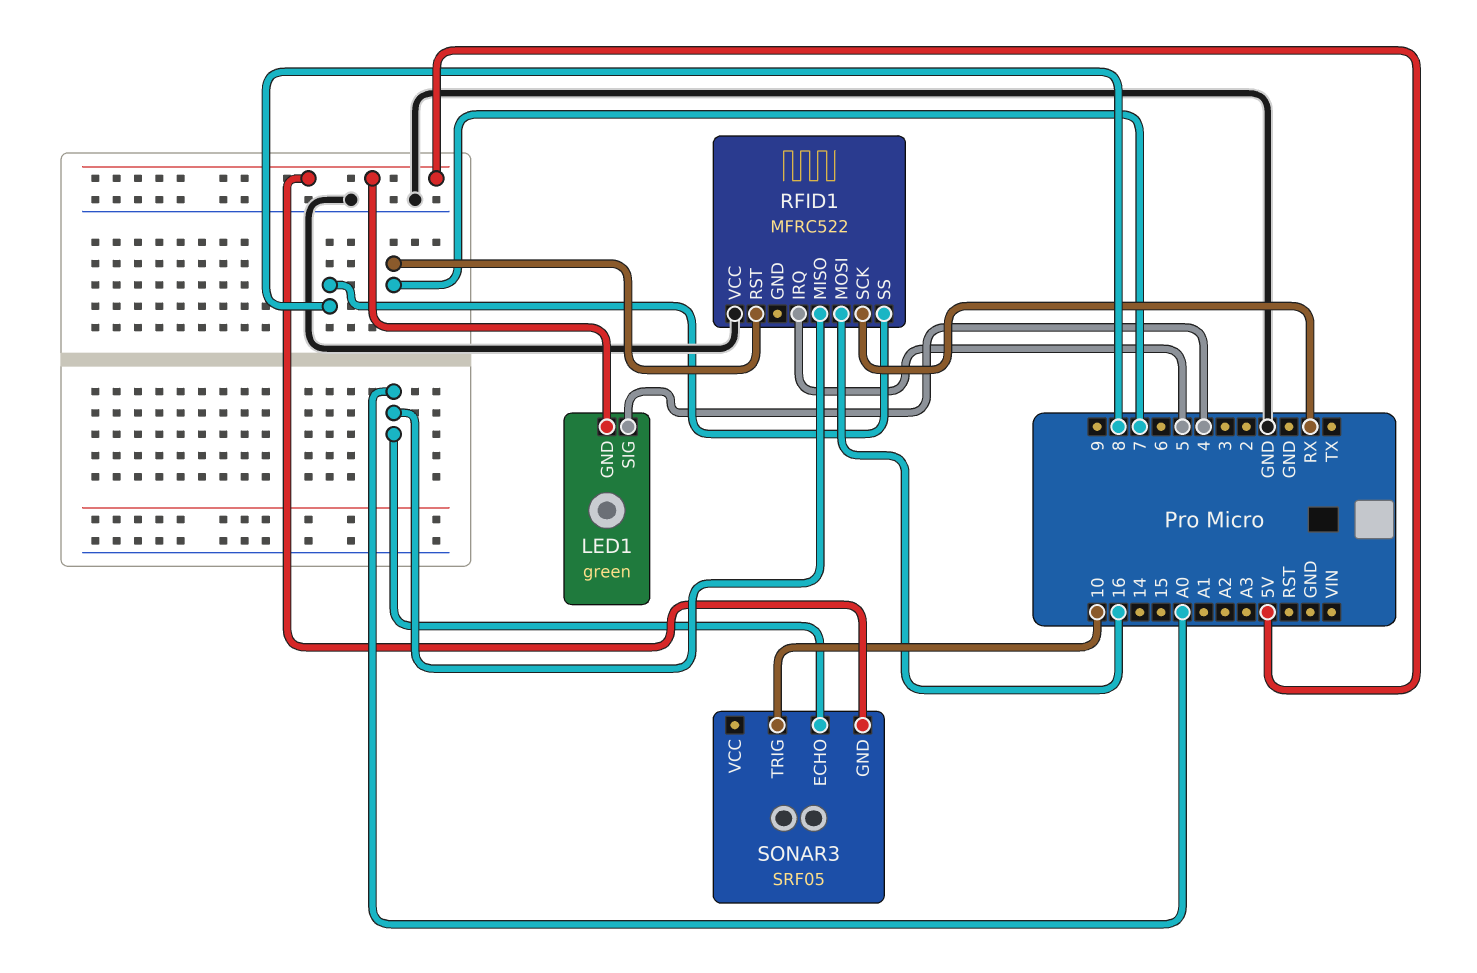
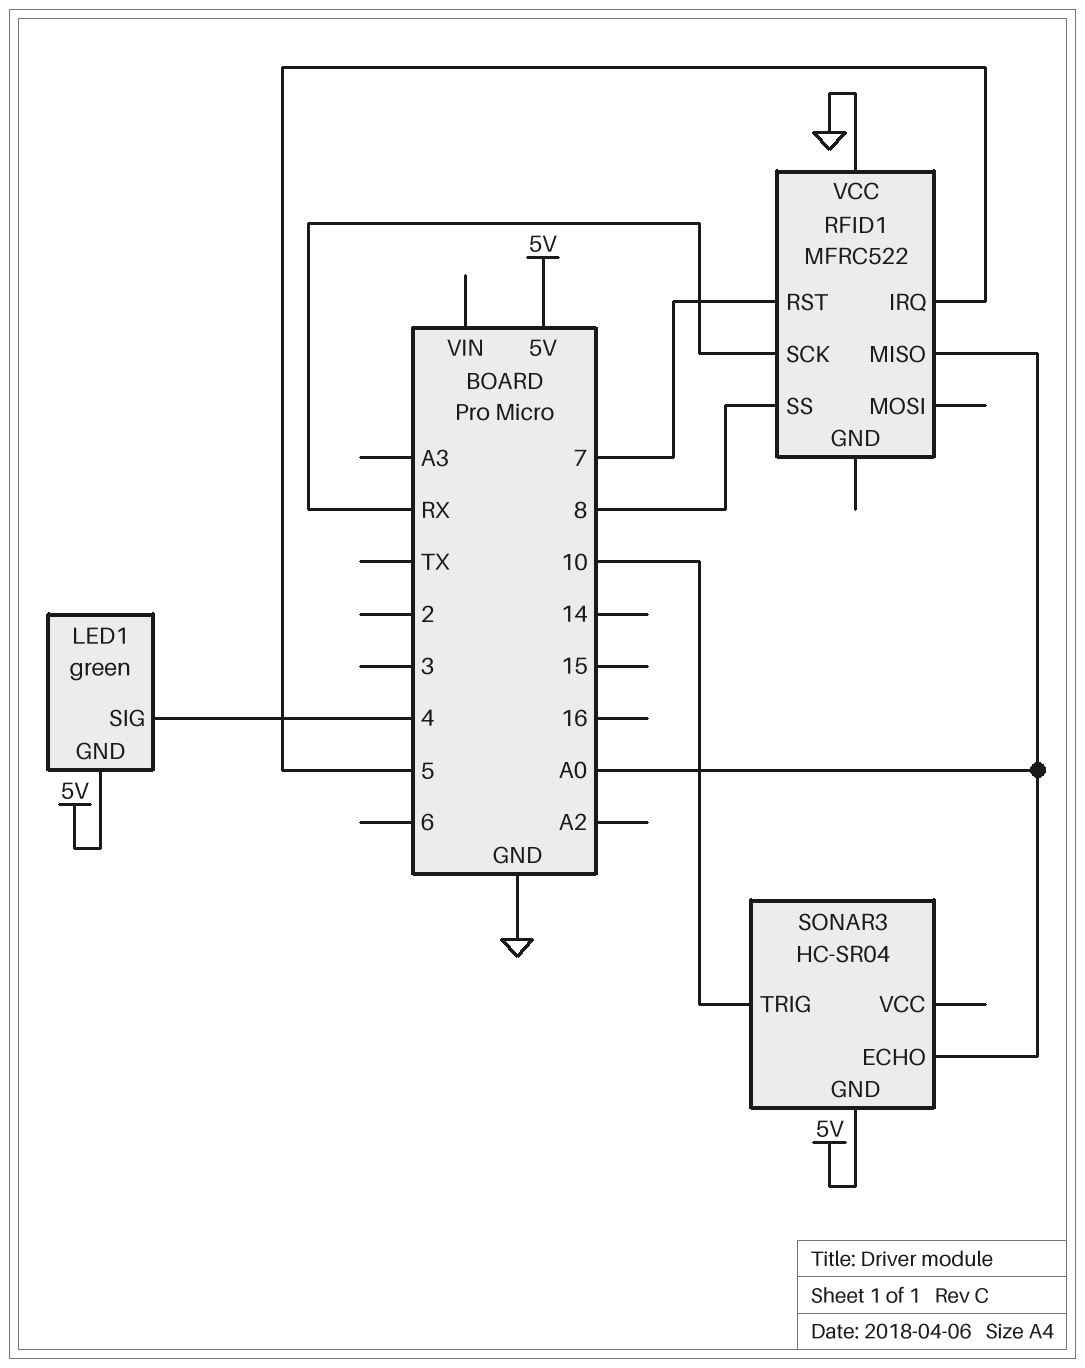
RFID1 pin MOSI: 16 -> none
SONAR3: SRF05 -> HC-SR04

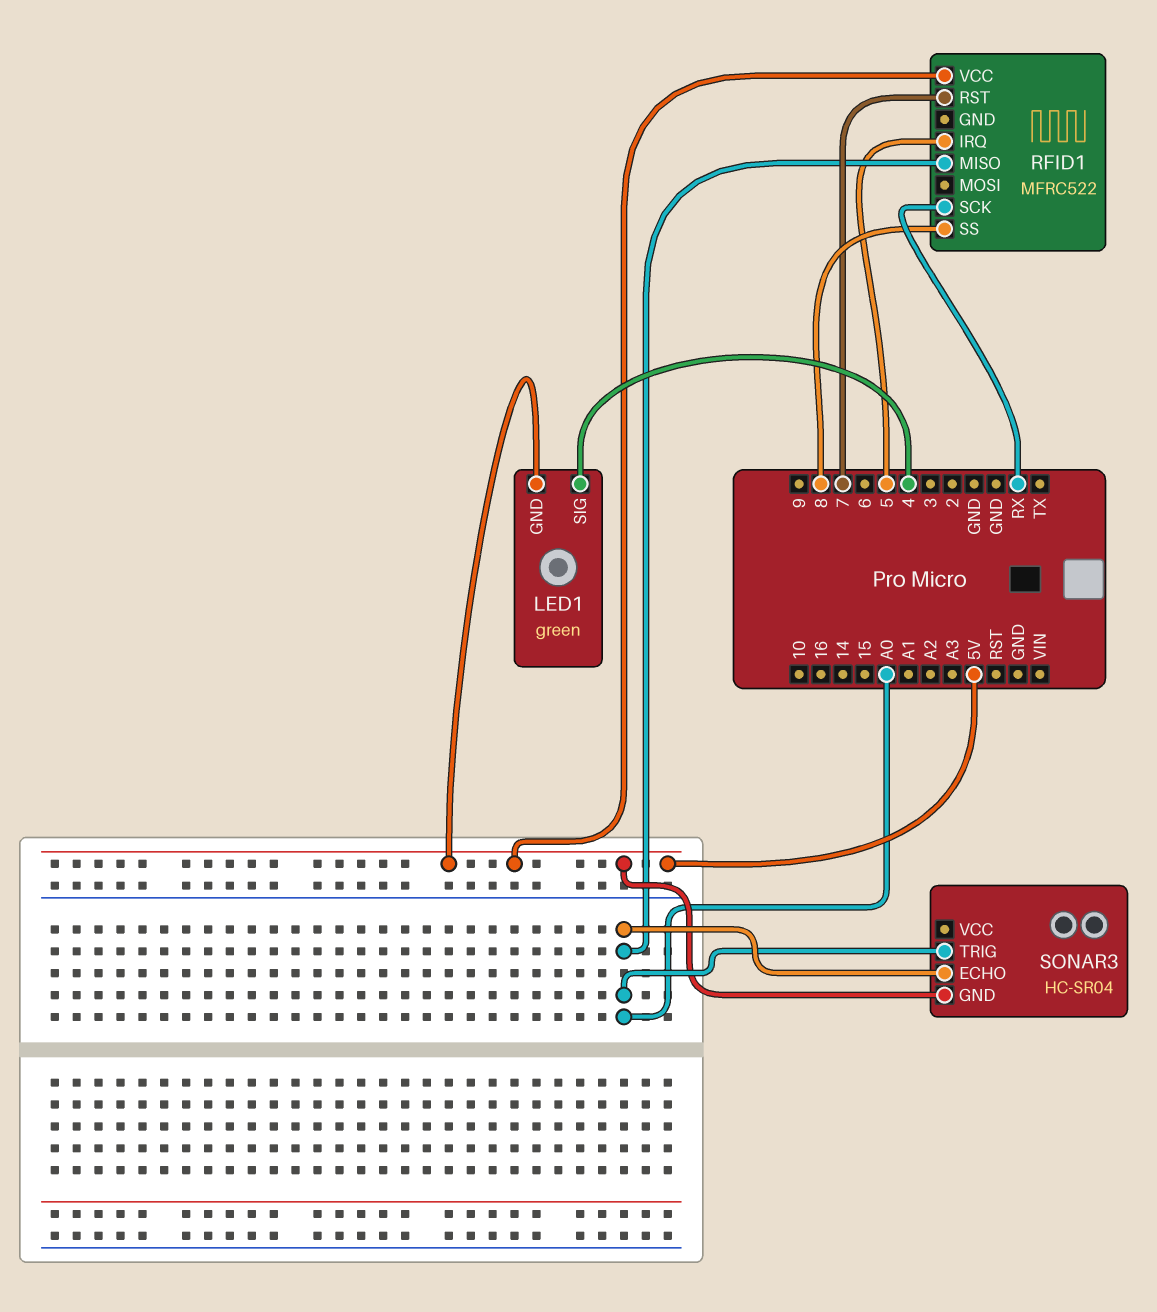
RFID1 pin VCC: GND -> 5V
SONAR3 pin TRIG: 10 -> A0

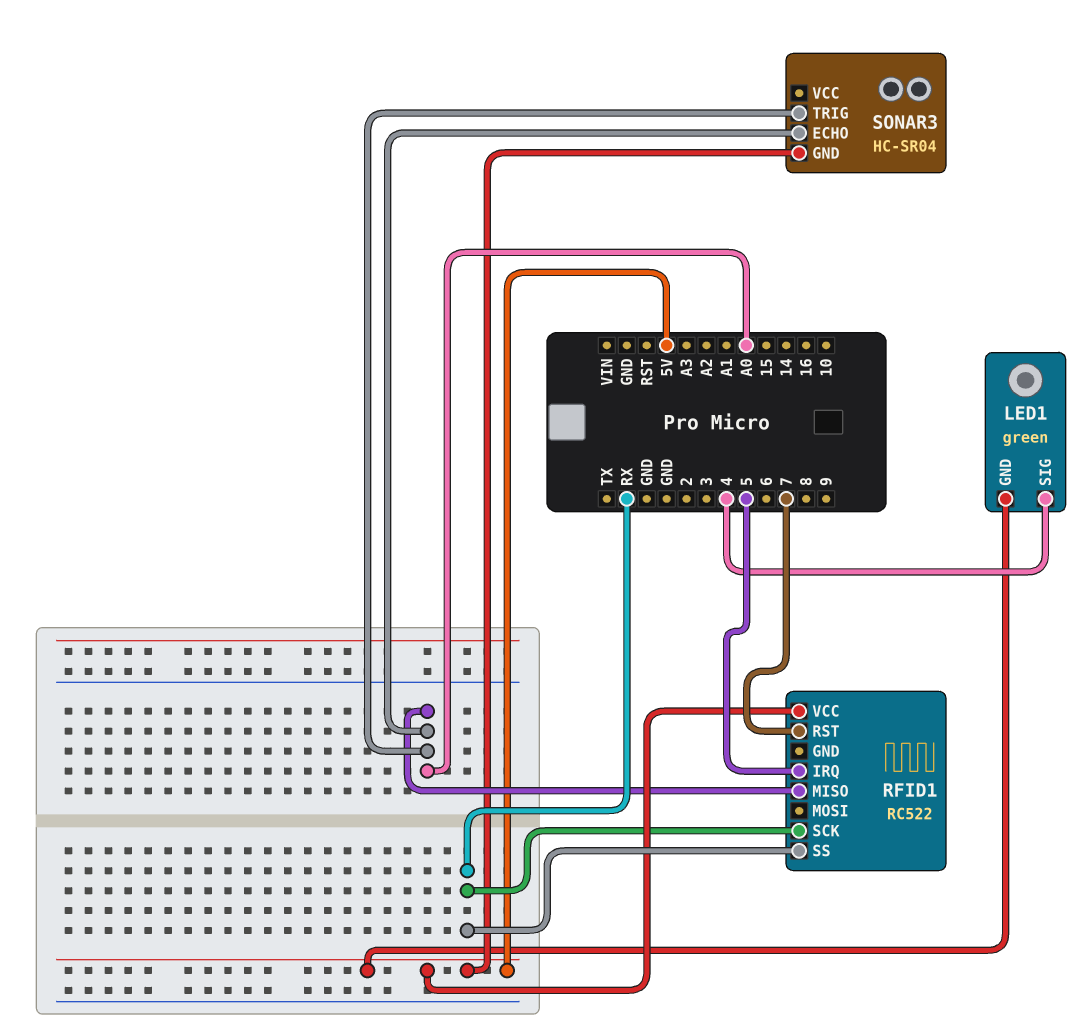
RFID1: MFRC522 -> RC522
RFID1 pin SS: 8 -> RX

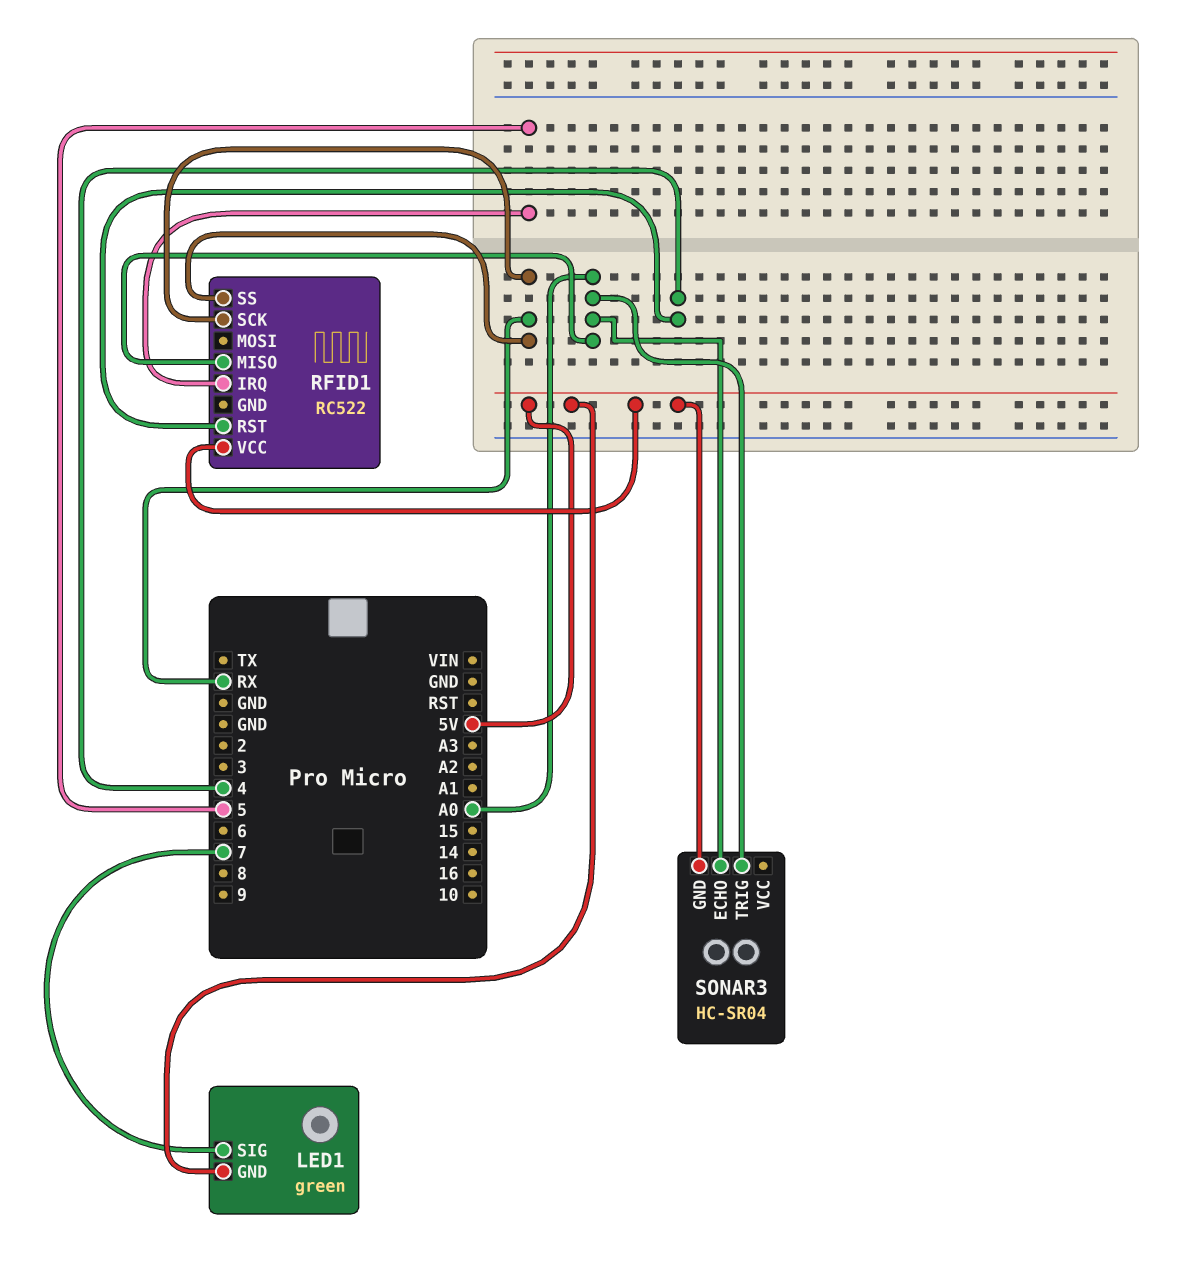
LED1 pin SIG: 4 -> 7
RFID1 pin RST: 7 -> 4

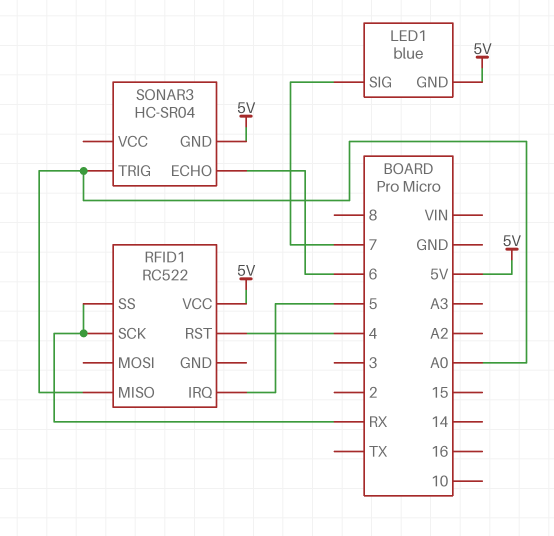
LED1: green -> blue
SONAR3 pin ECHO: A0 -> 6

